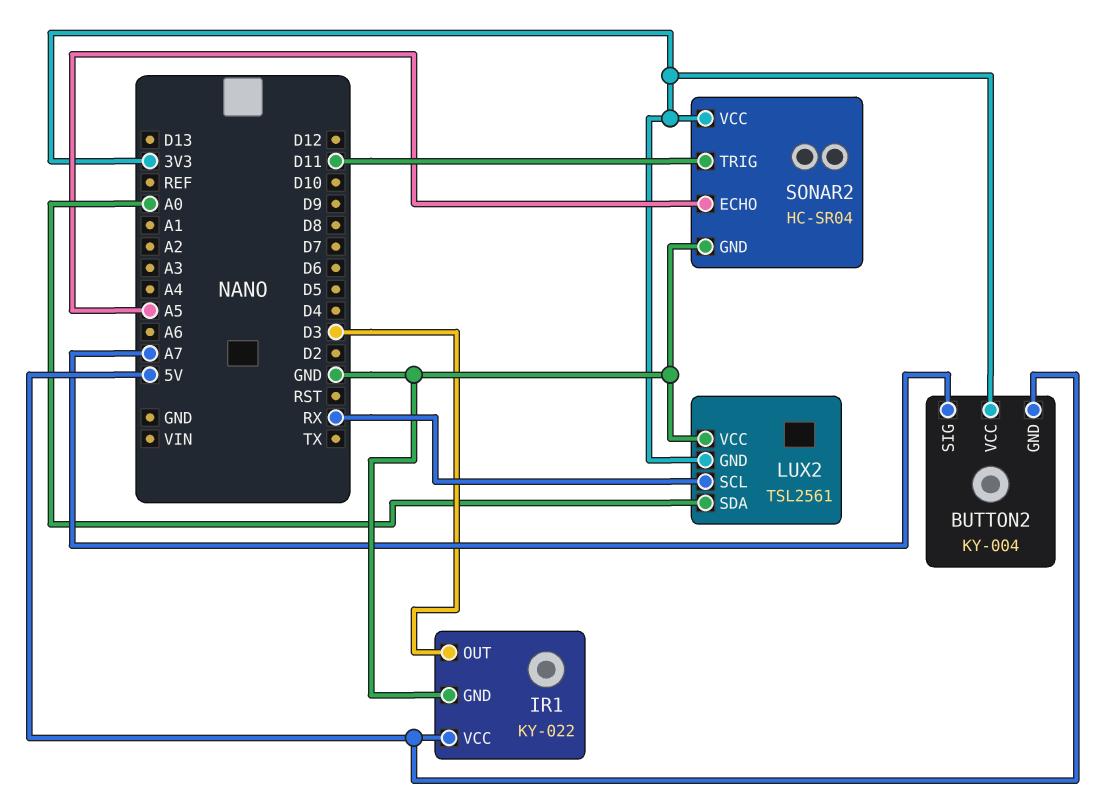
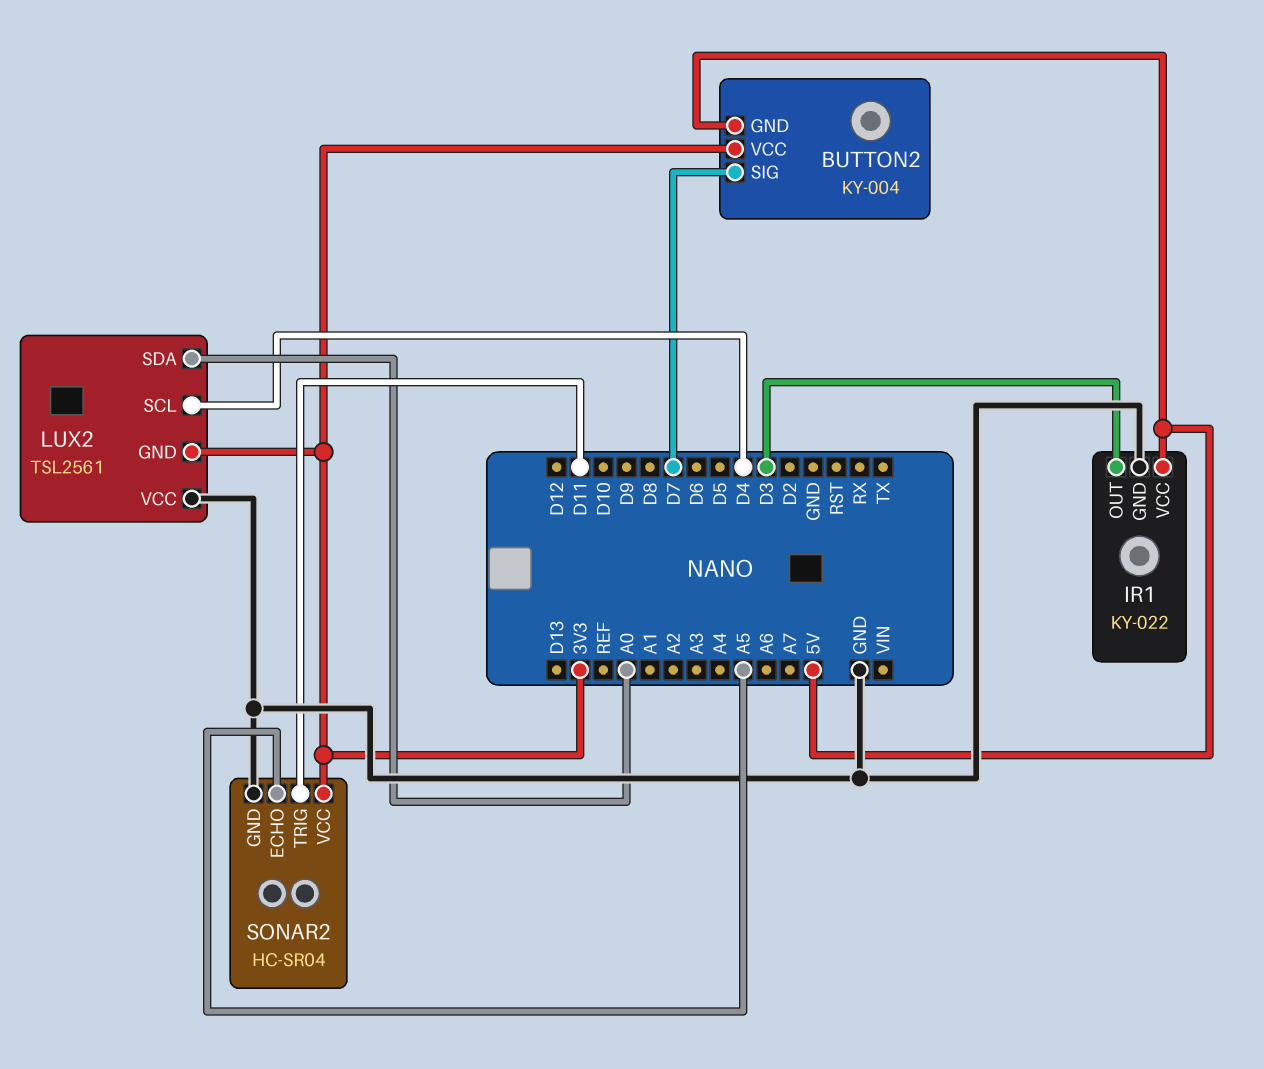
BUTTON2 pin SIG: A7 -> D7
LUX2 pin SCL: RX -> D4

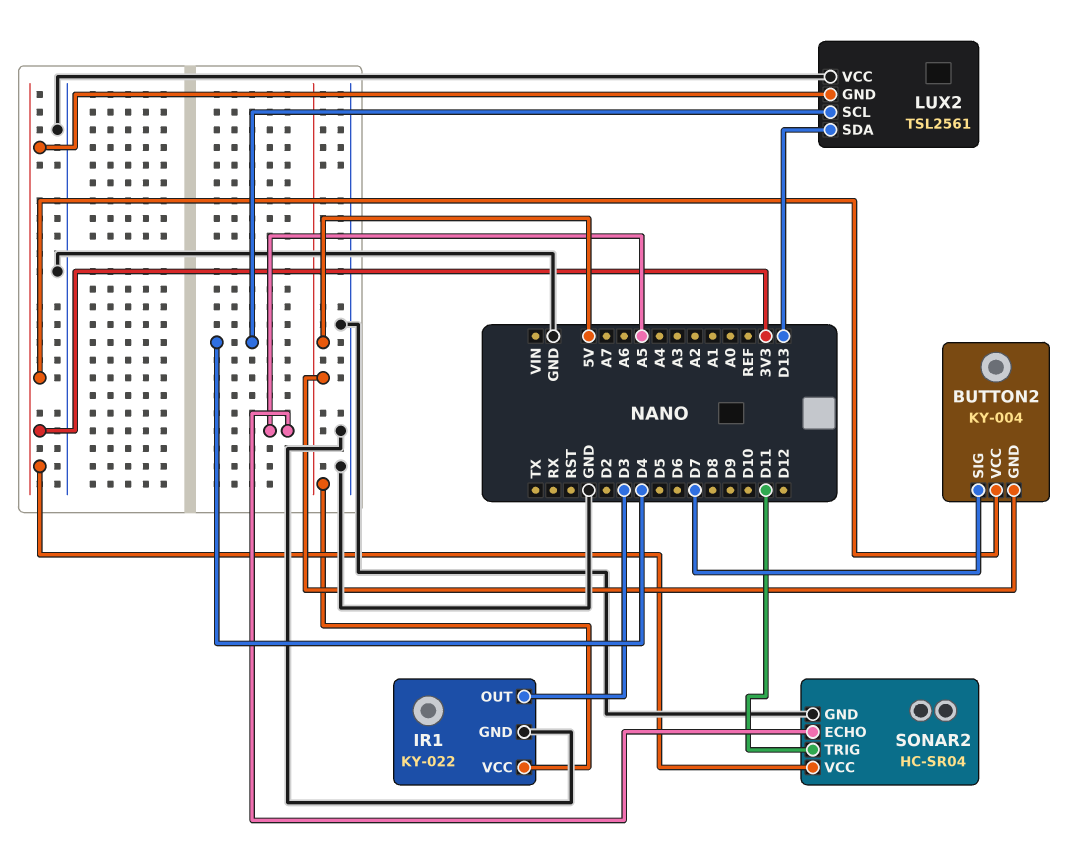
LUX2 pin SDA: A0 -> D13

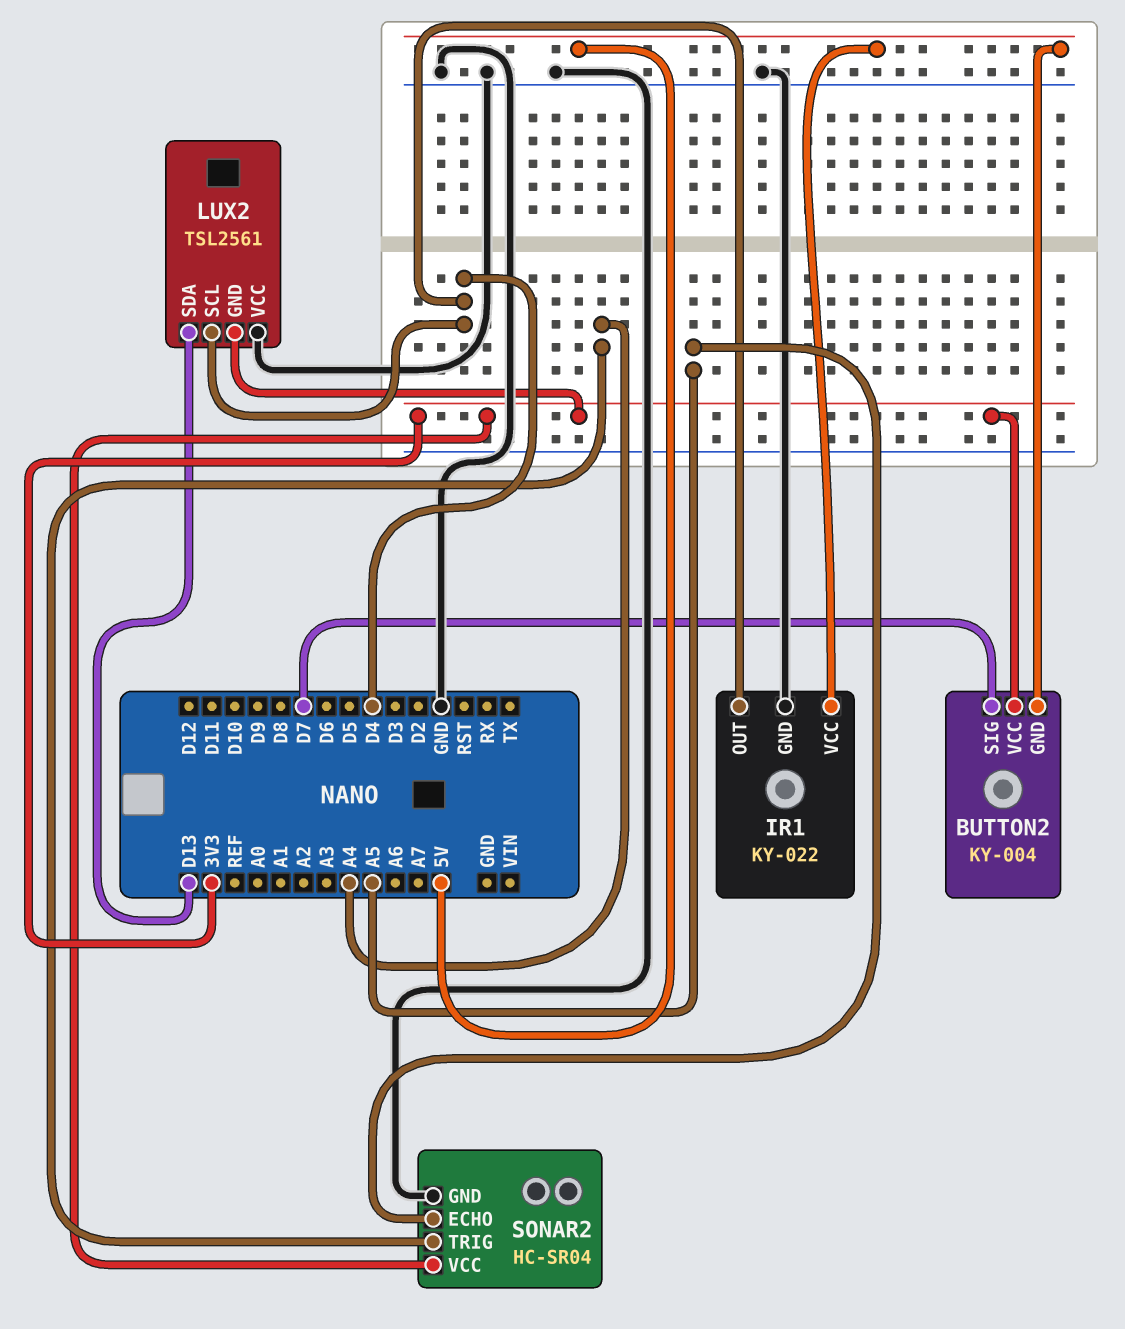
IR1 pin OUT: D3 -> D4
SONAR2 pin TRIG: D11 -> A4

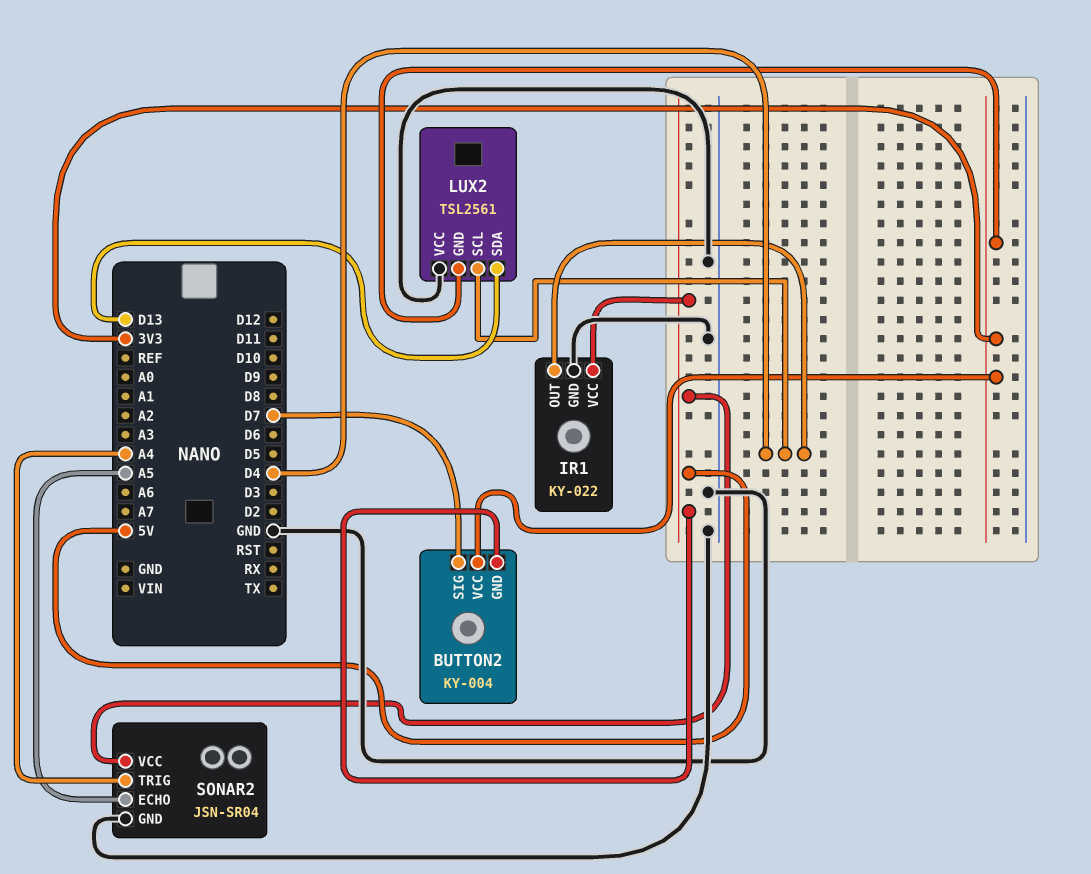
SONAR2: HC-SR04 -> JSN-SR04
SONAR2 pin VCC: 3V3 -> 5V

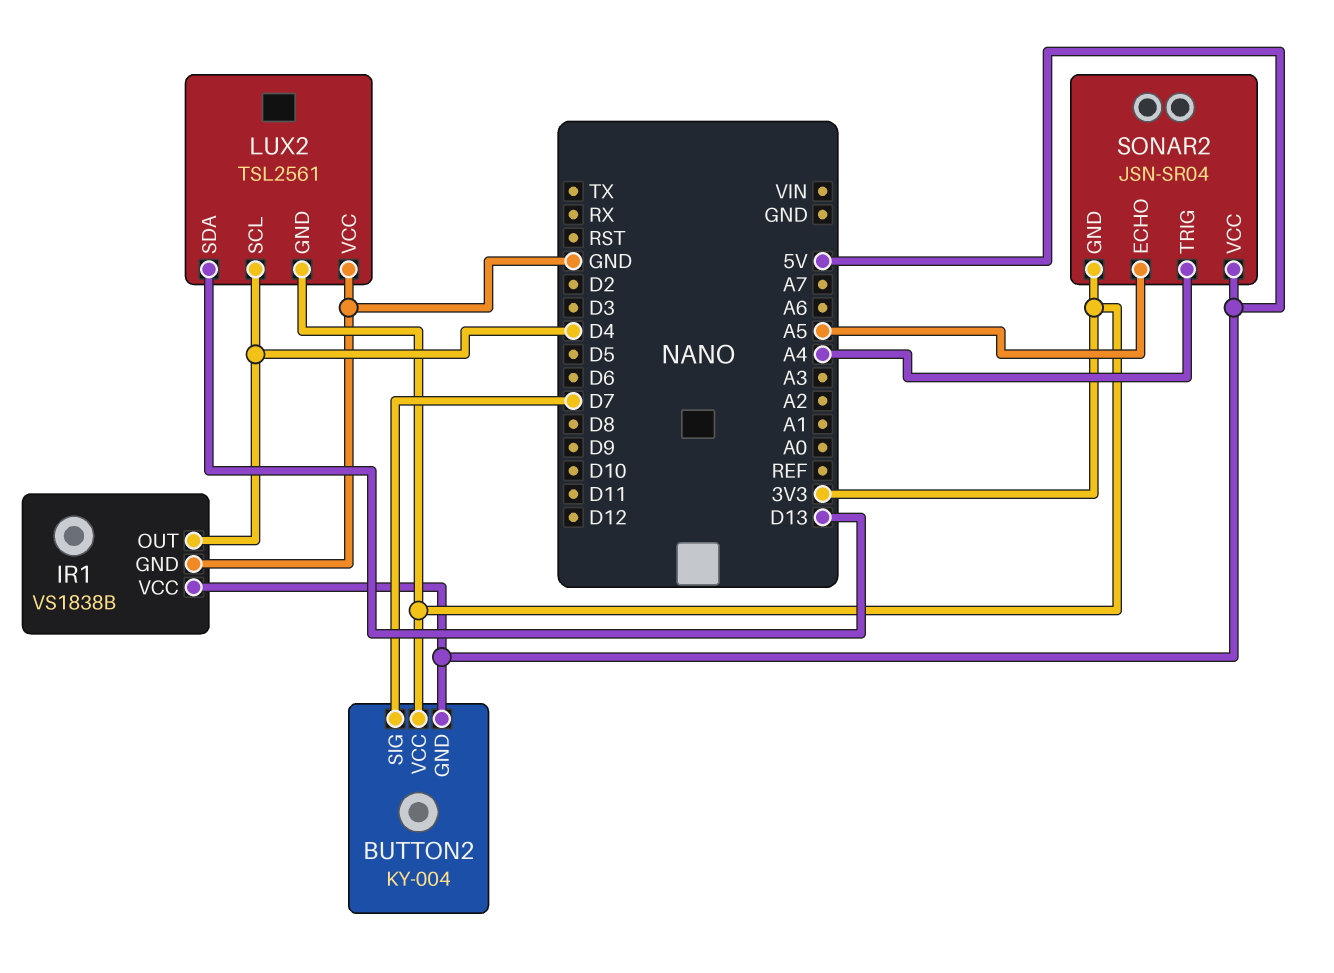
IR1: KY-022 -> VS1838B
SONAR2 pin GND: GND -> 3V3

